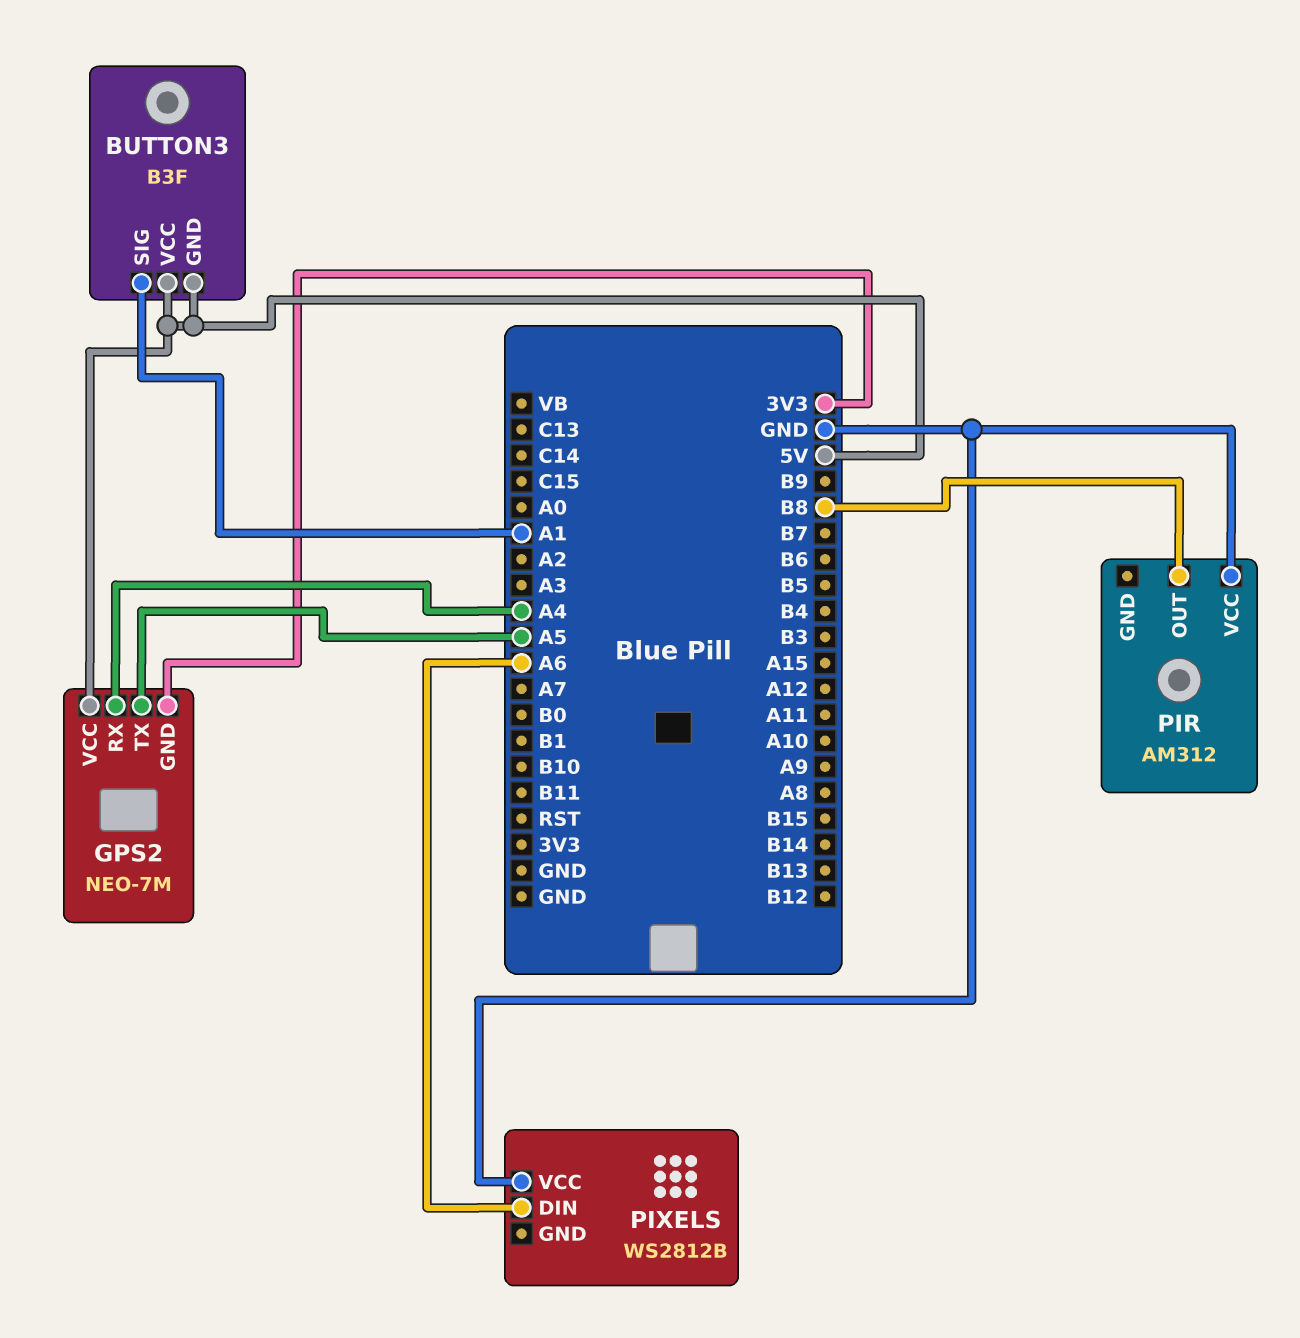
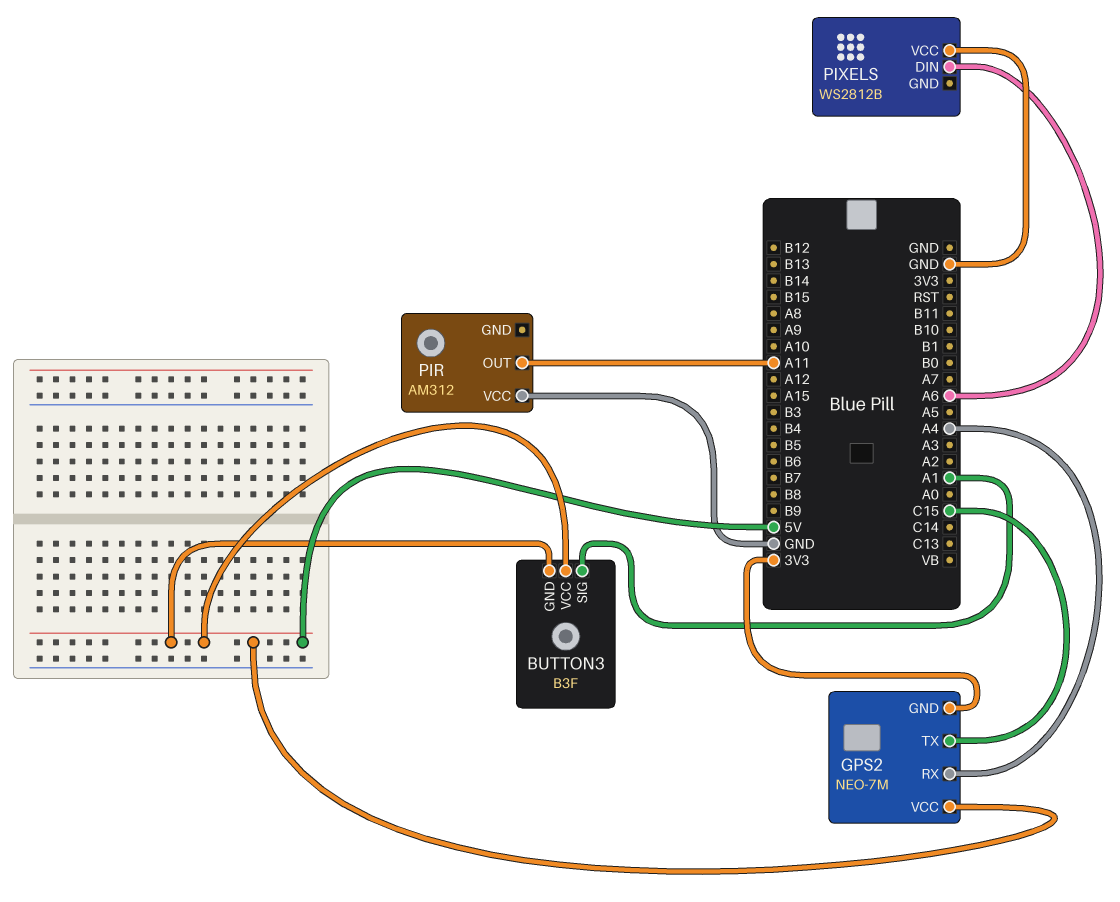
GPS2 pin TX: A5 -> C15
PIR pin OUT: B8 -> A11

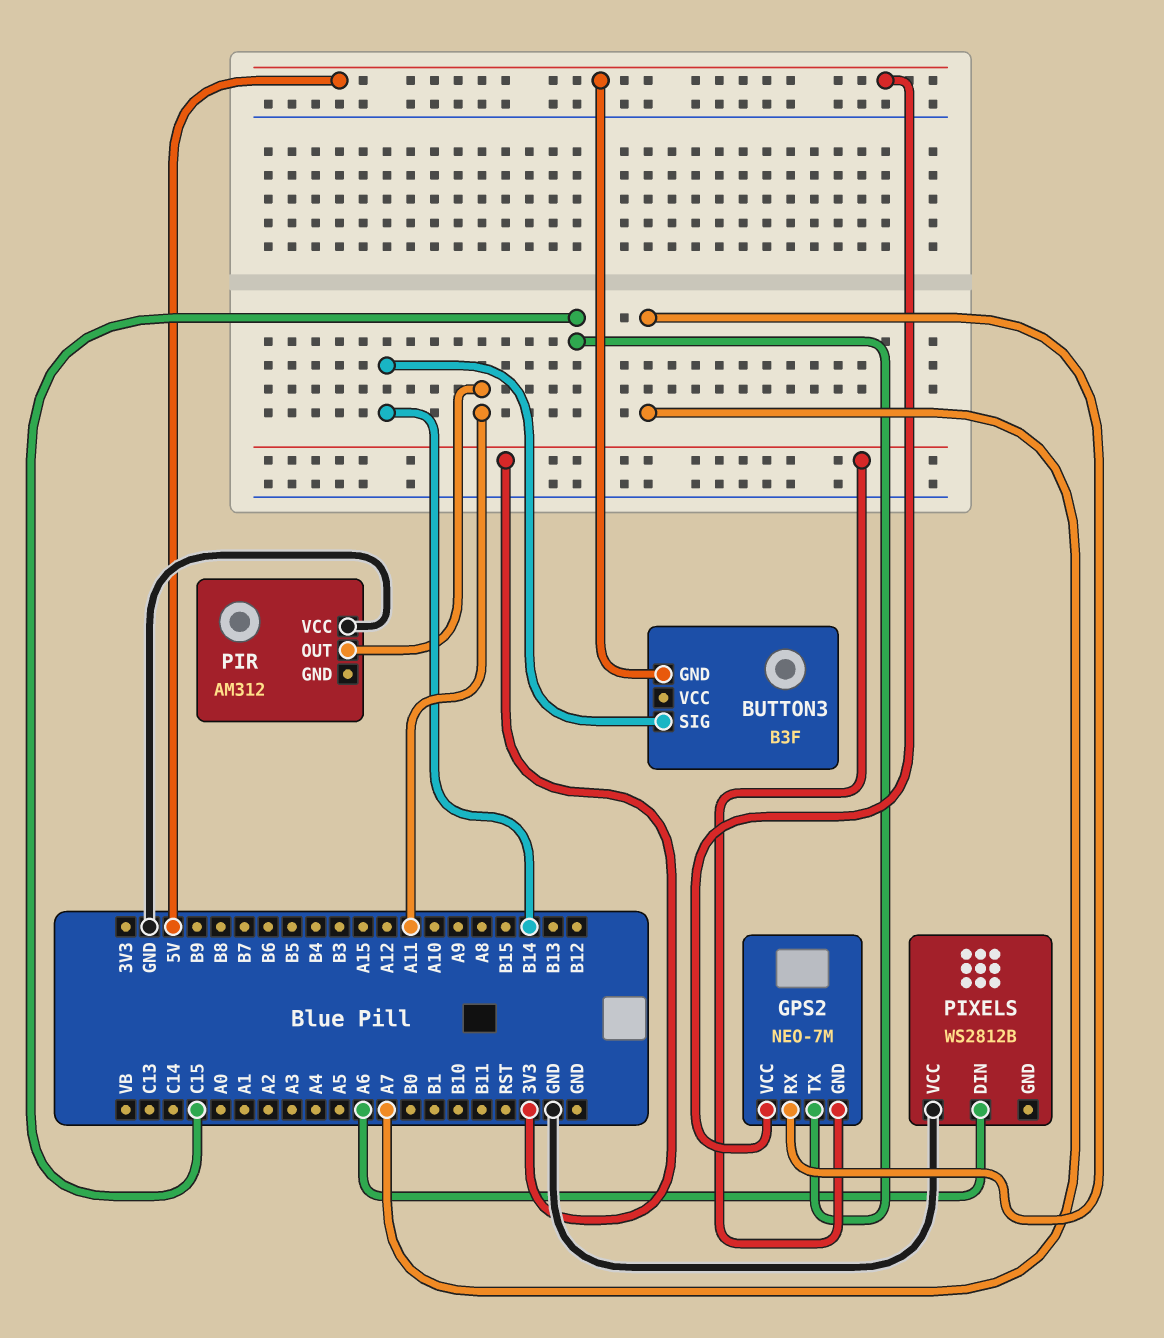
BUTTON3 pin SIG: A1 -> B14
BUTTON3 pin VCC: 5V -> none
GPS2 pin RX: A4 -> A7

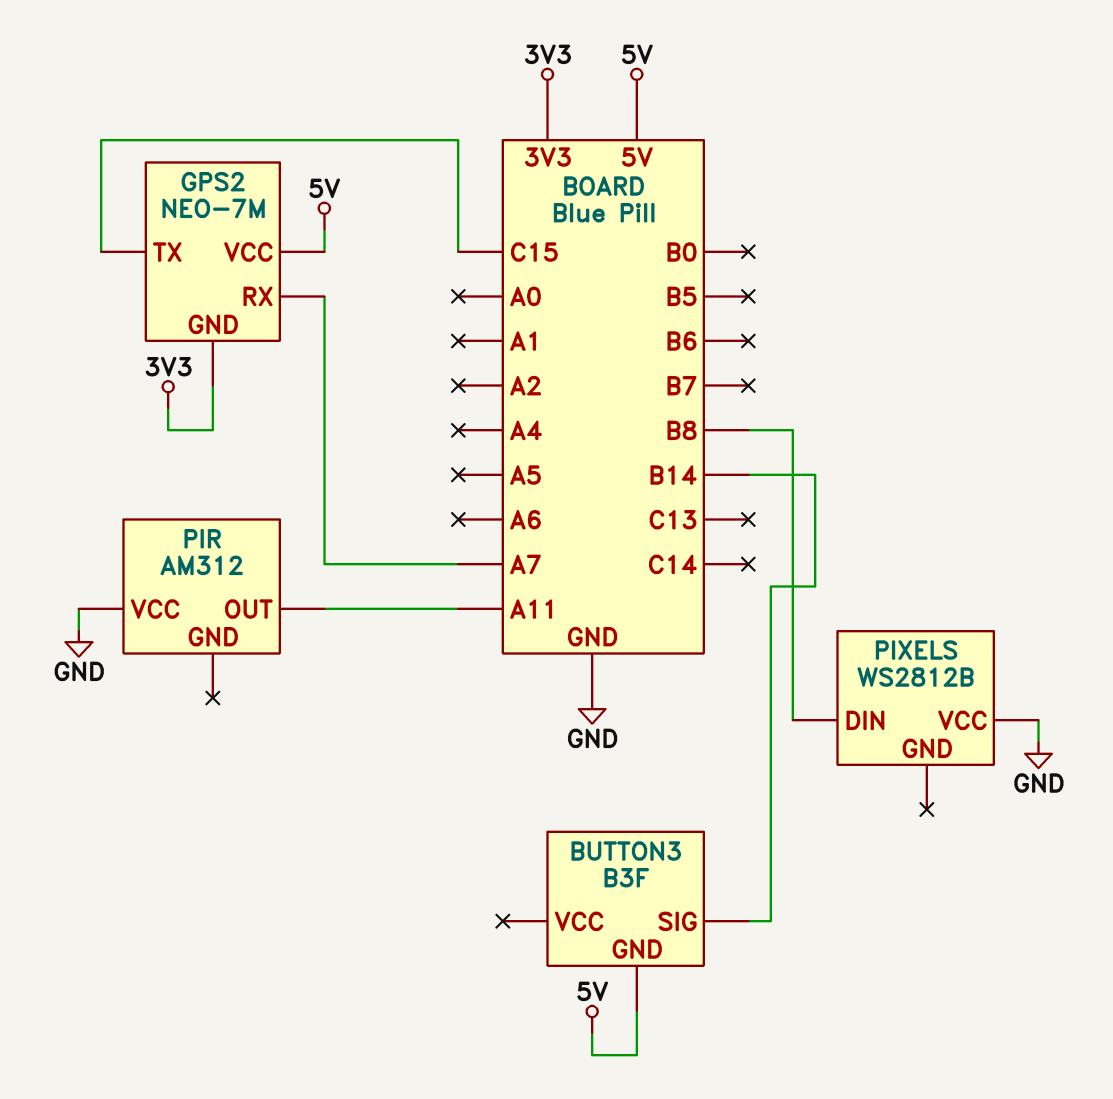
PIXELS pin DIN: A6 -> B8

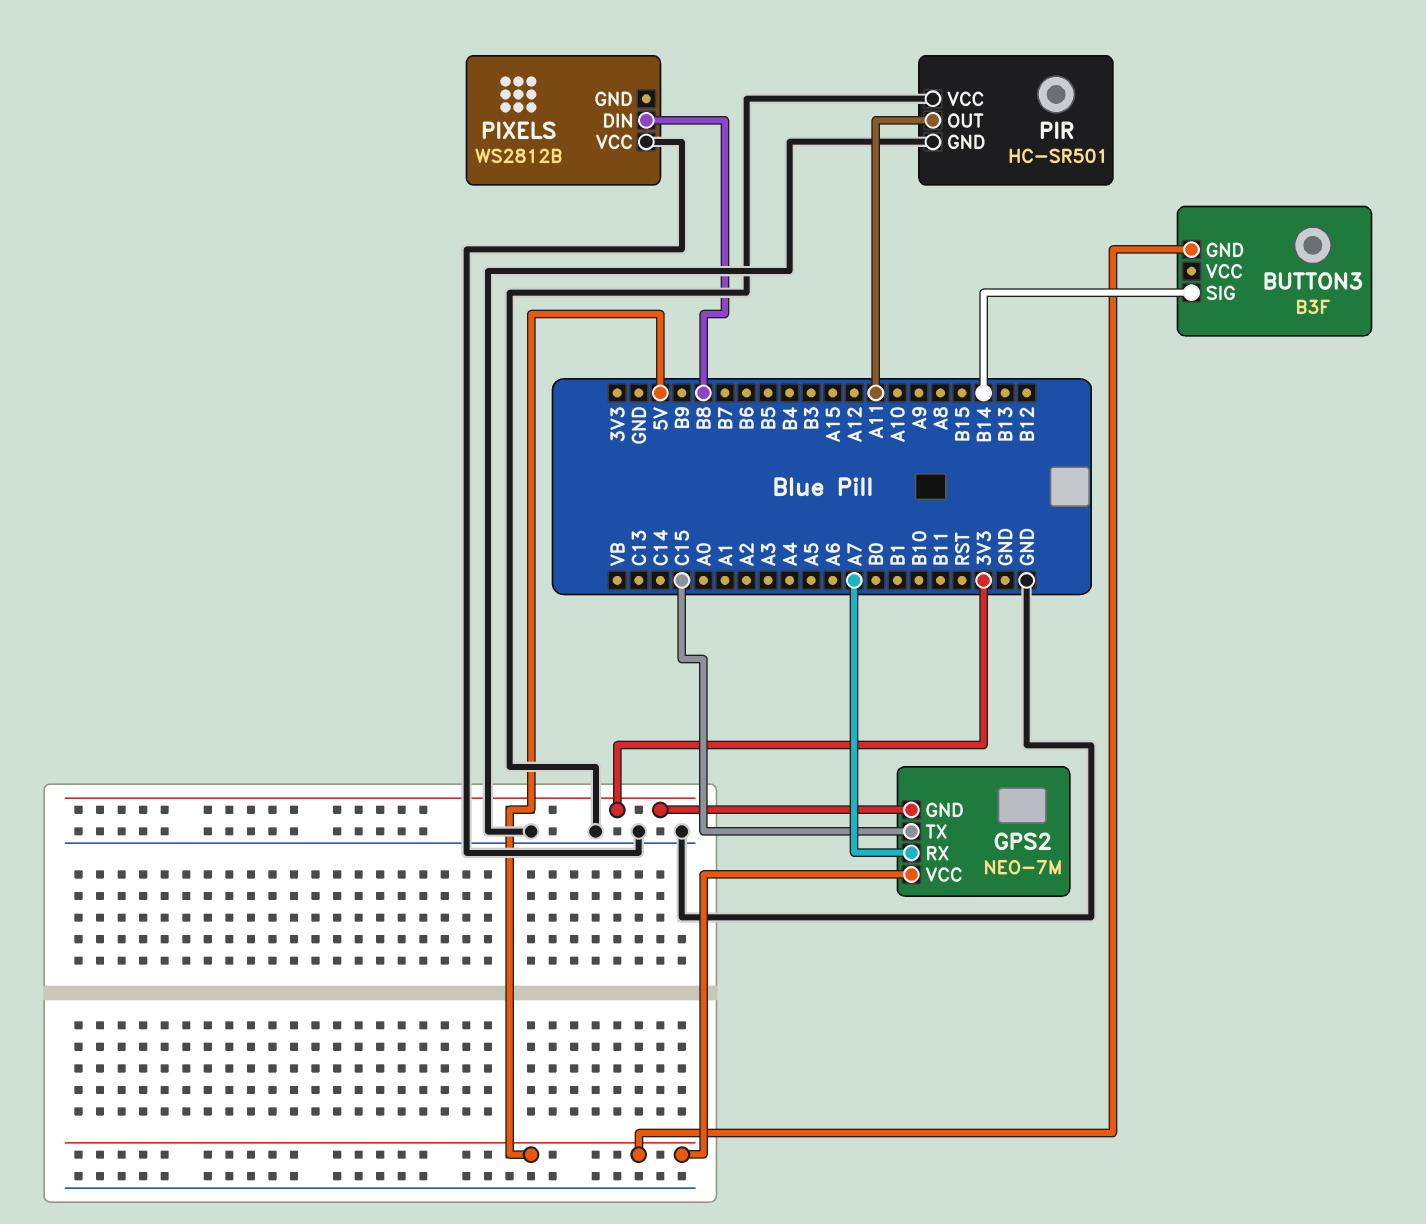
PIR: AM312 -> HC-SR501
PIR pin GND: none -> GND

